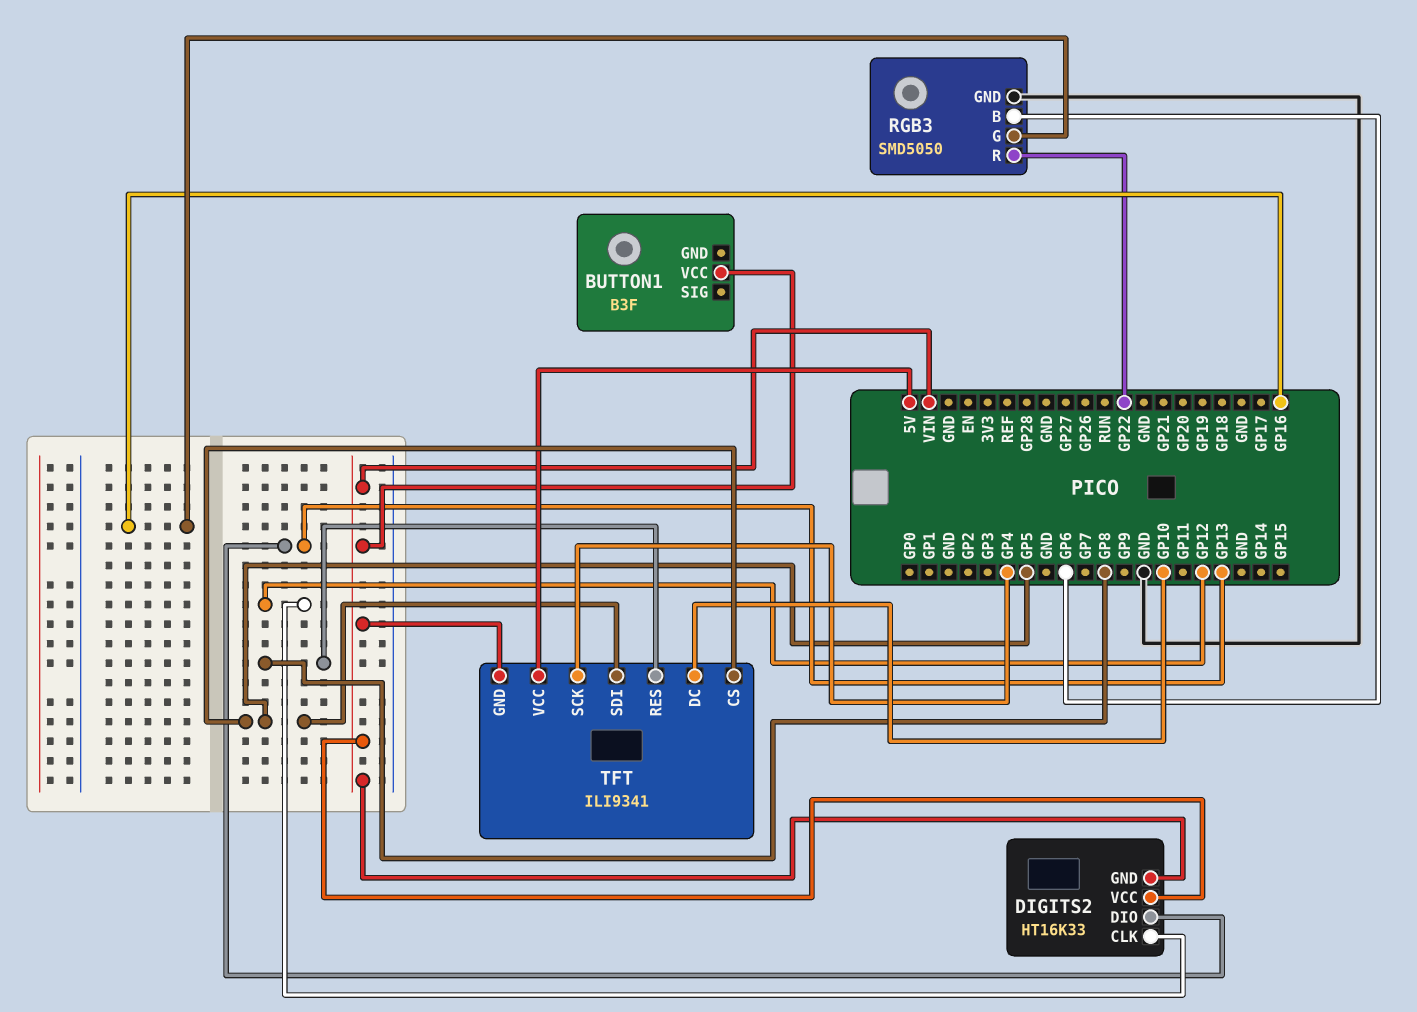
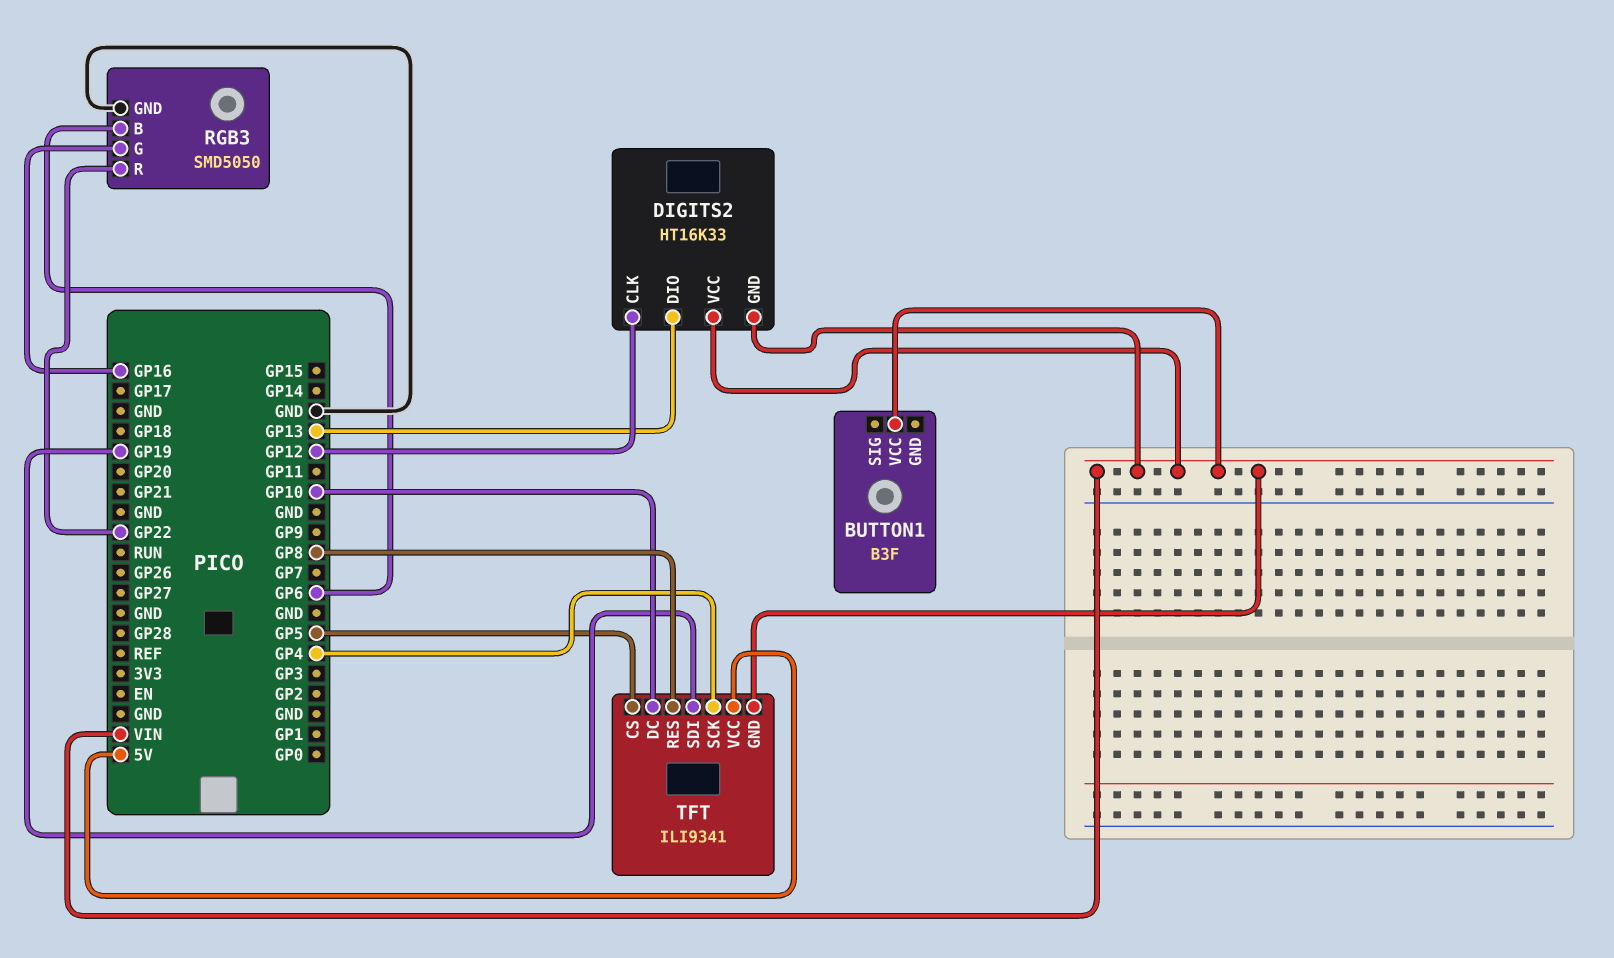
TFT pin SDI: GP5 -> GP19

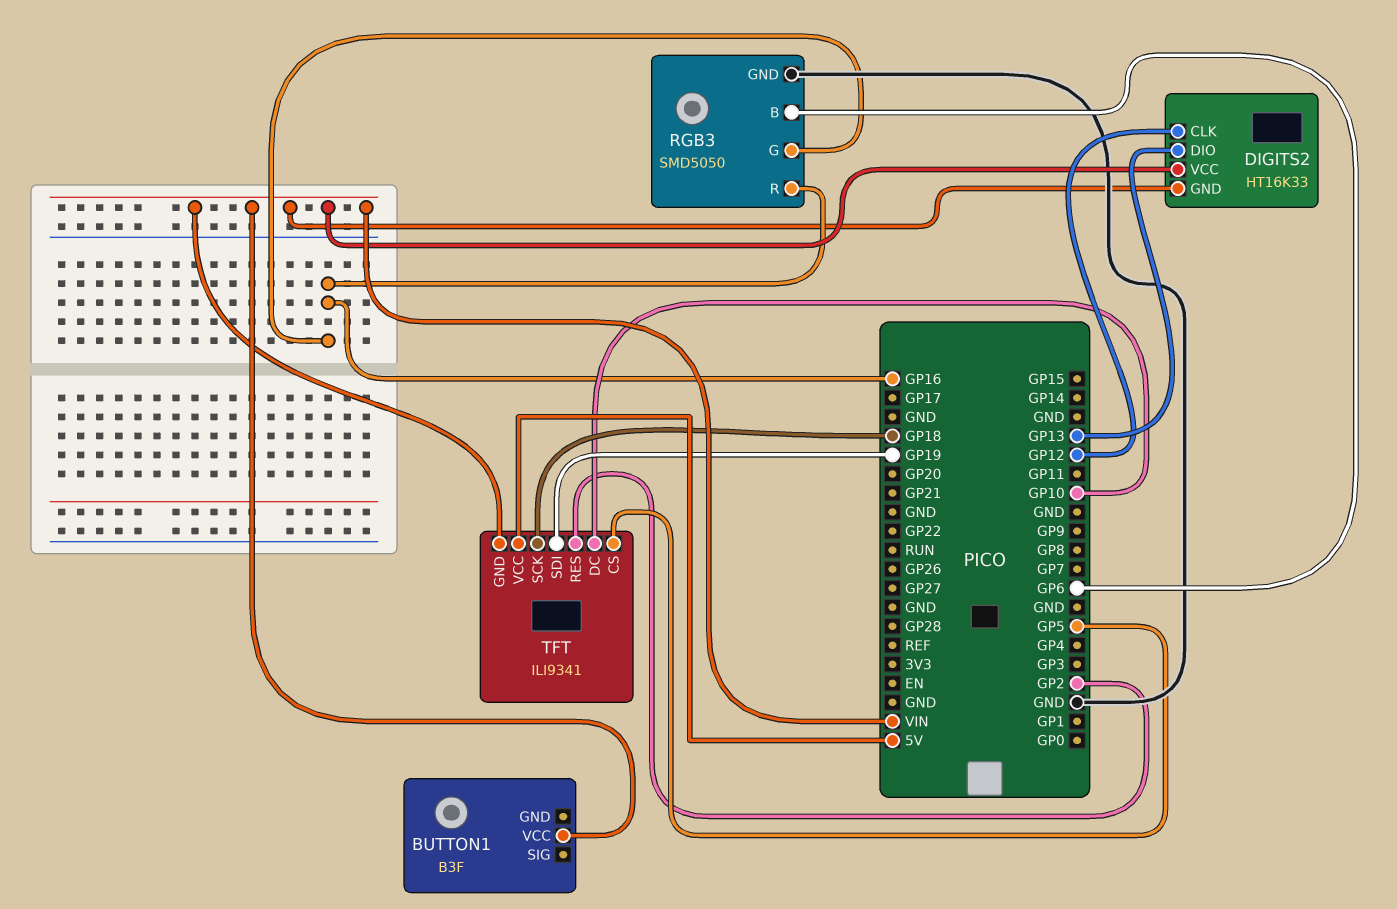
RGB3 pin R: GP22 -> GP16
TFT pin RES: GP8 -> GP2
TFT pin SCK: GP4 -> GP18

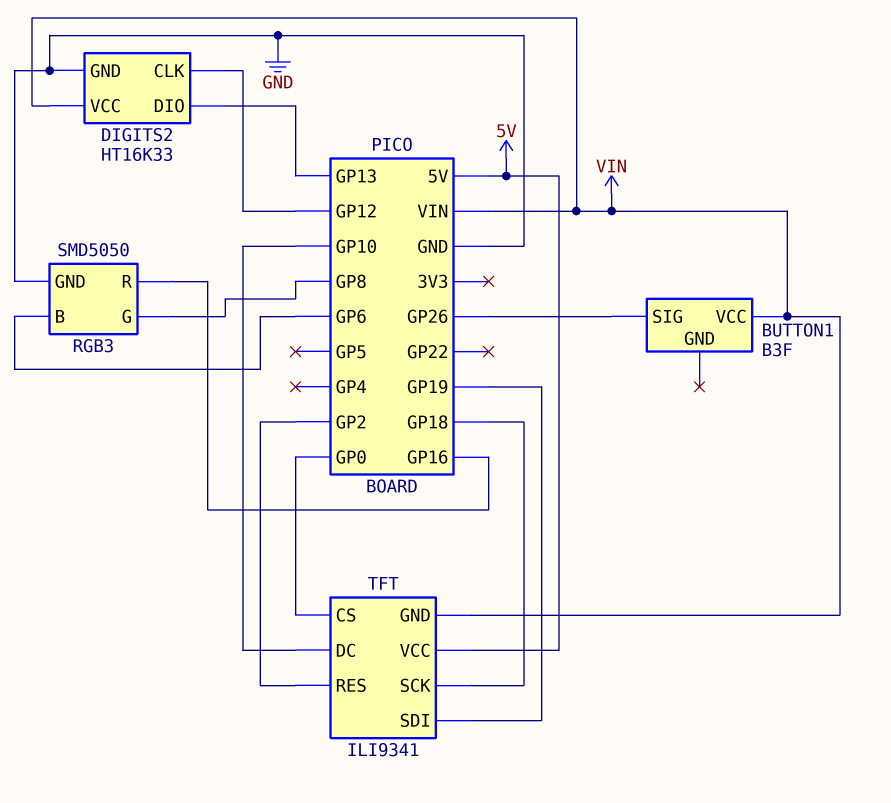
BUTTON1 pin SIG: none -> GP26
DIGITS2 pin GND: VIN -> GND
RGB3 pin G: GP16 -> GP8
TFT pin CS: GP5 -> GP0

